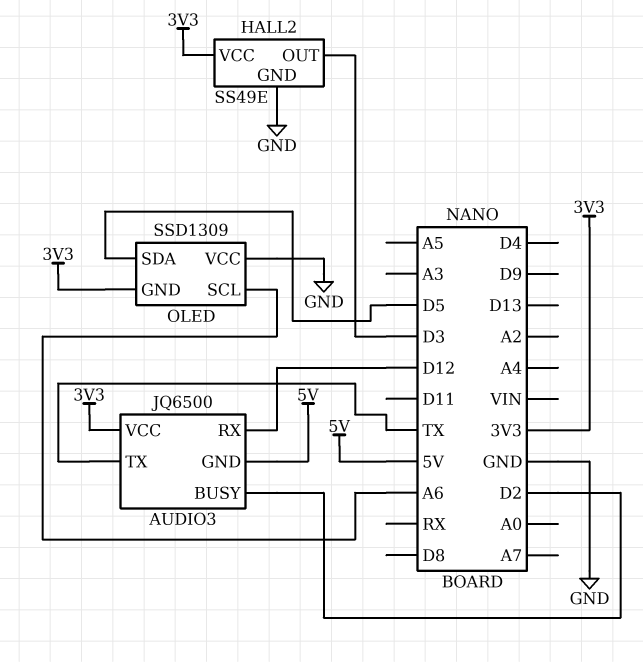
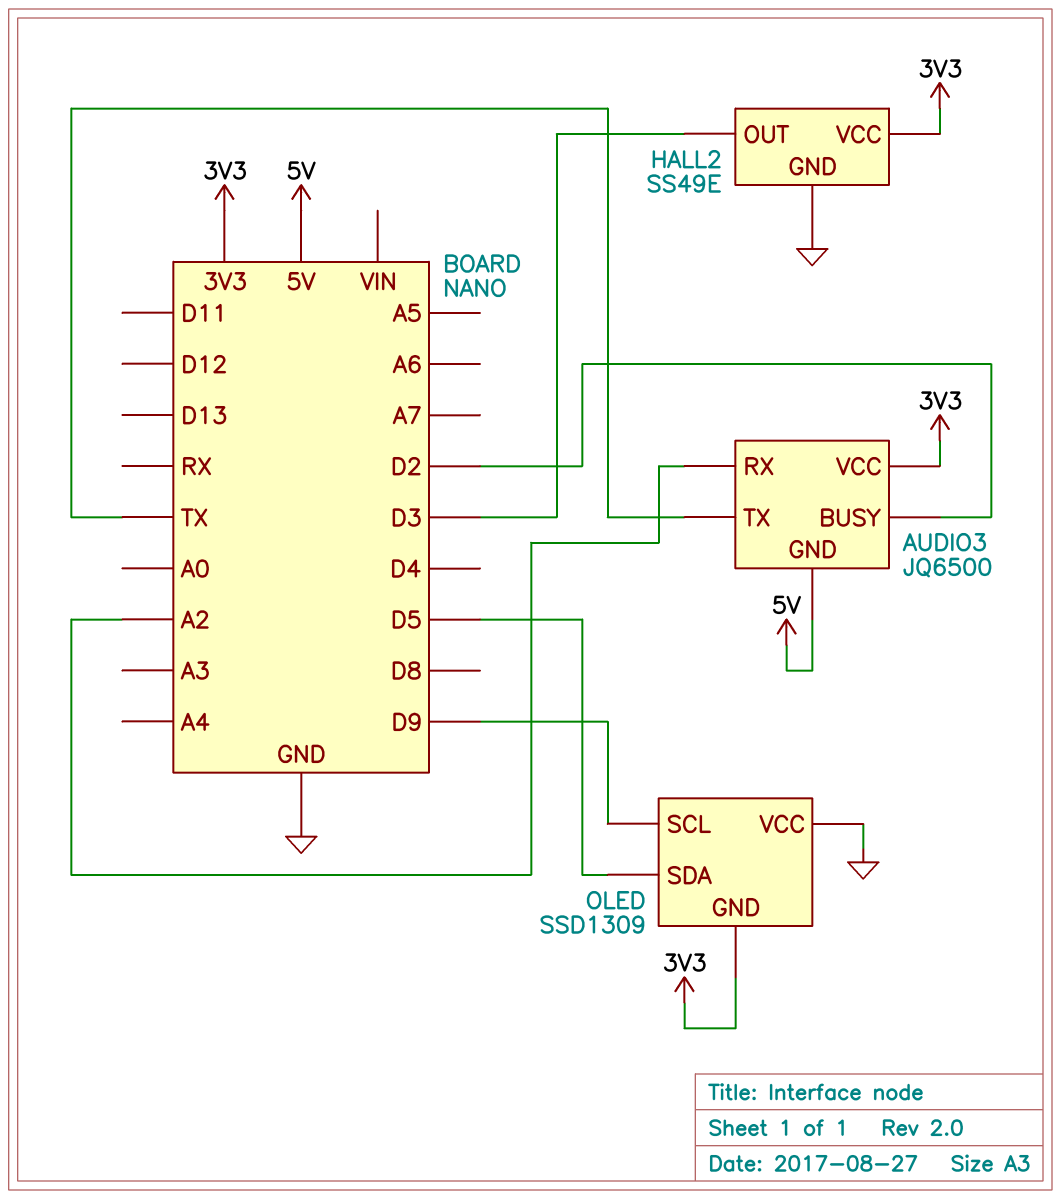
AUDIO3 pin RX: D12 -> A2
OLED pin SCL: A6 -> D9

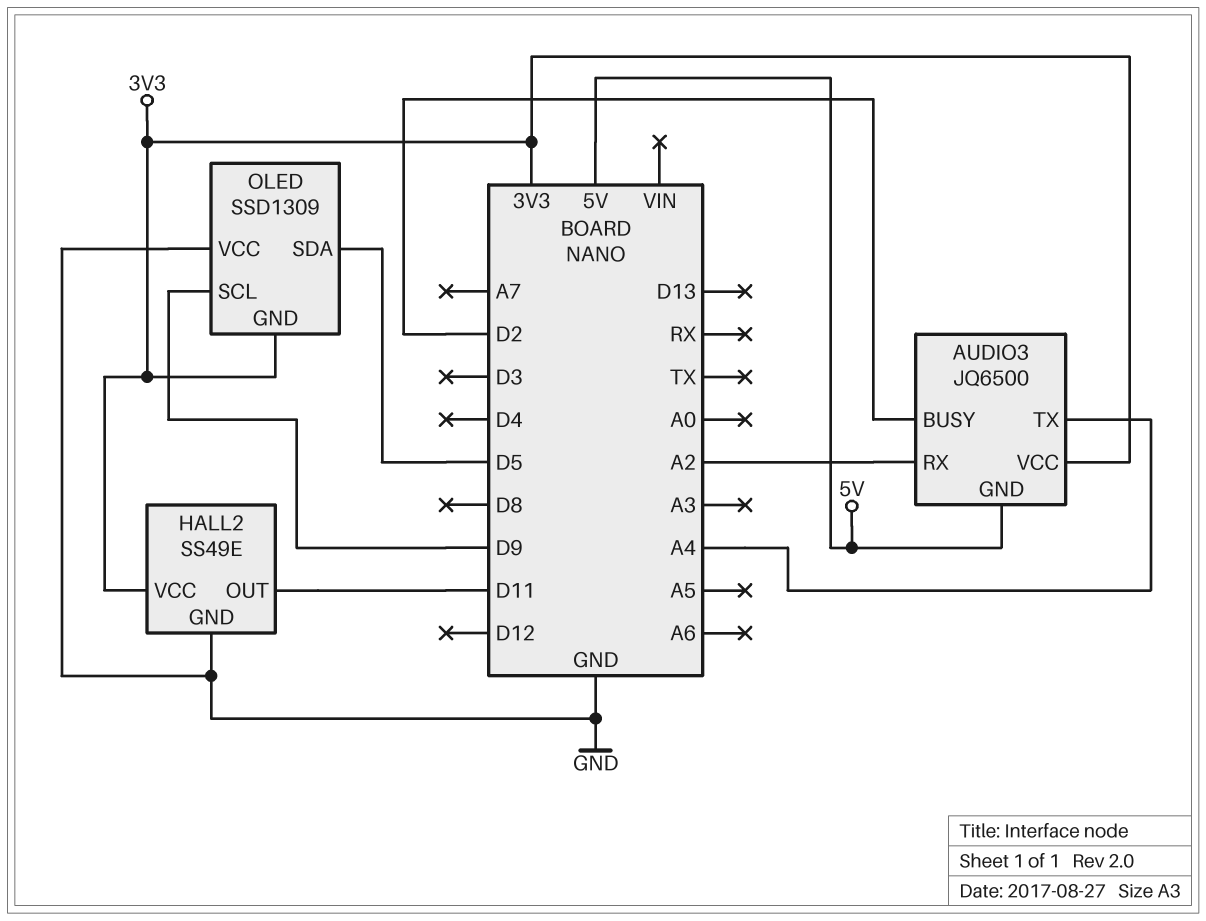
AUDIO3 pin TX: TX -> A4
HALL2 pin OUT: D3 -> D11

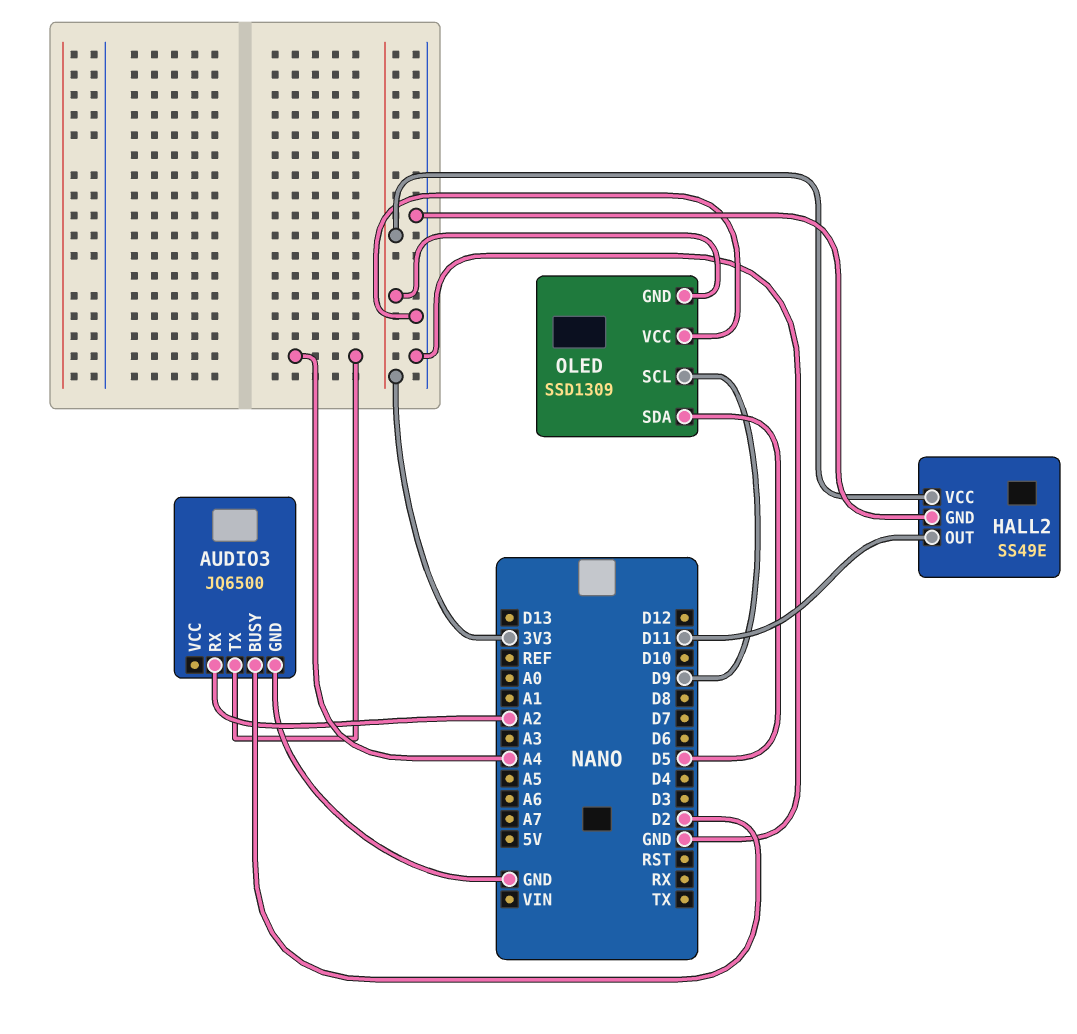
AUDIO3 pin GND: 5V -> GND
AUDIO3 pin VCC: 3V3 -> none

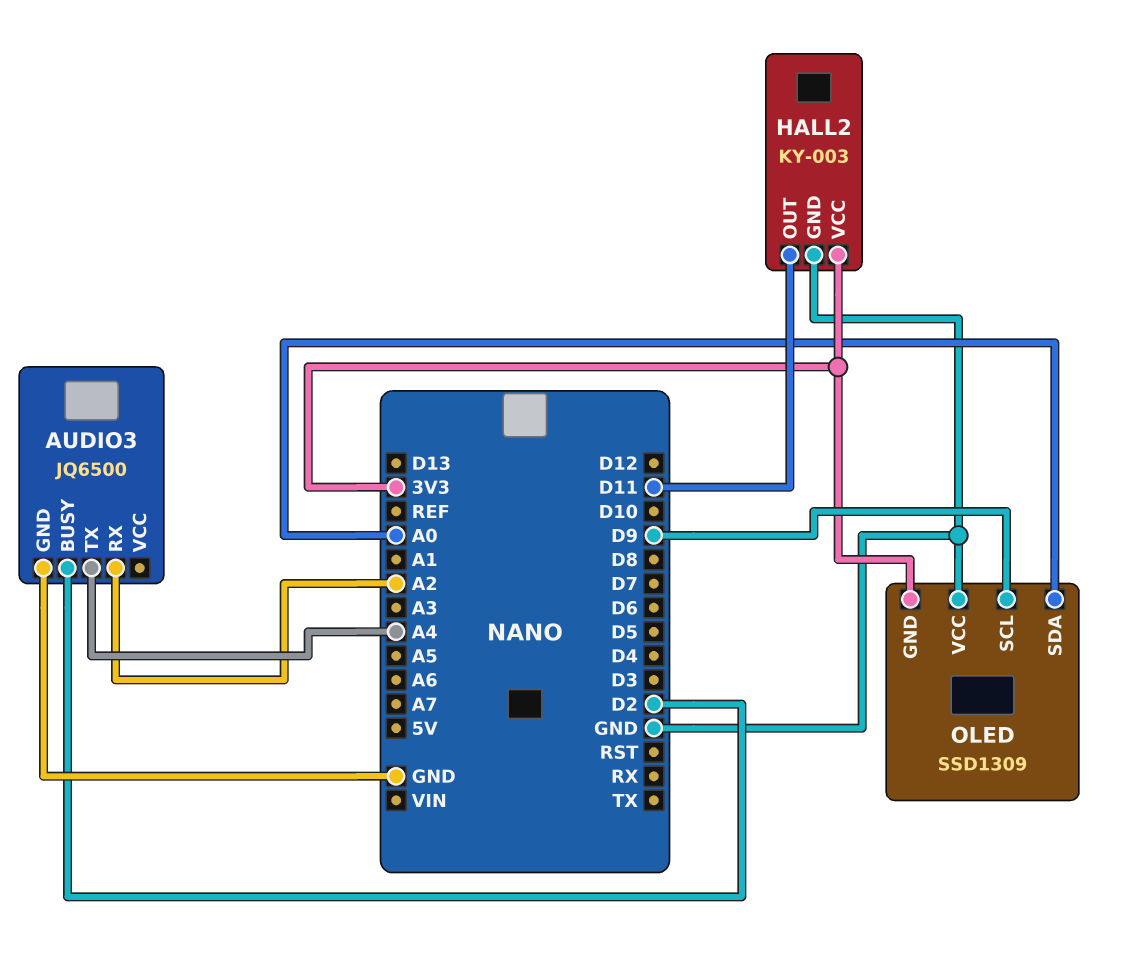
HALL2: SS49E -> KY-003
OLED pin SDA: D5 -> A0

